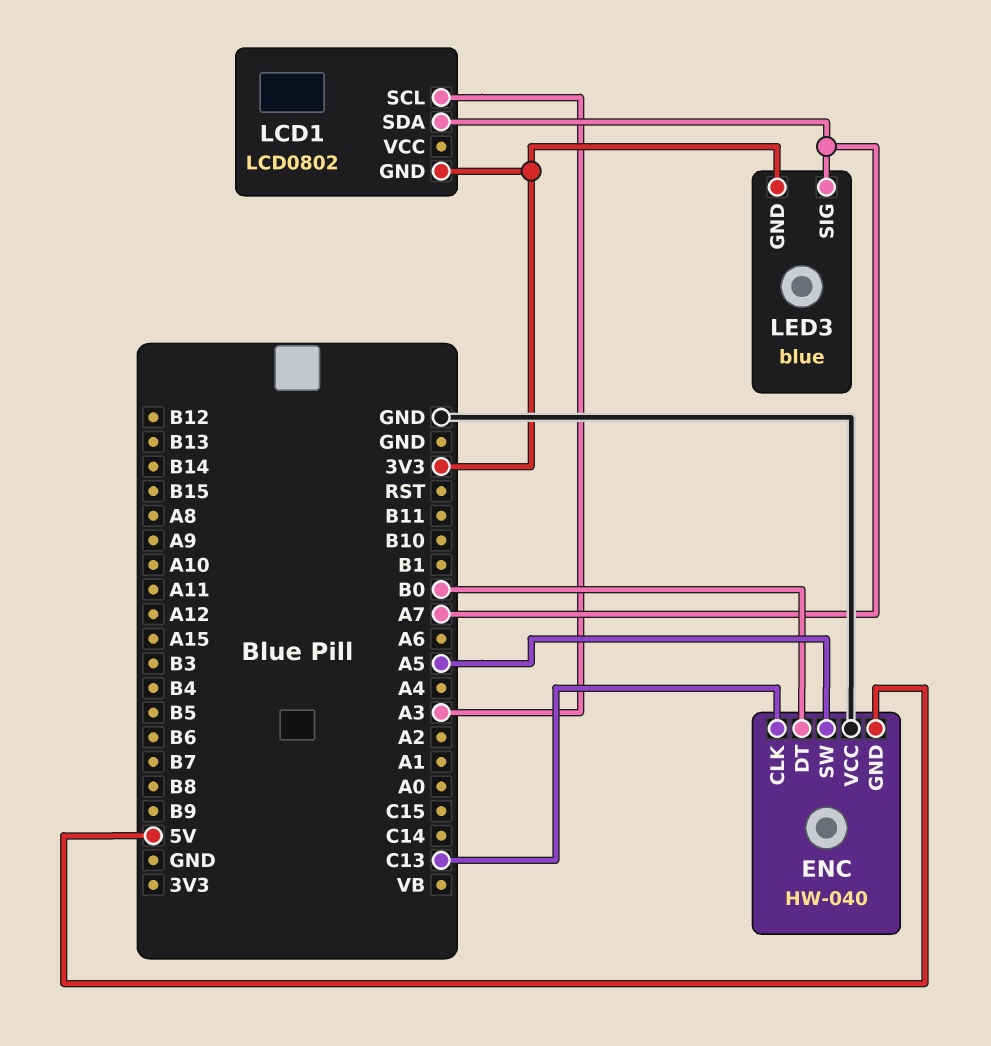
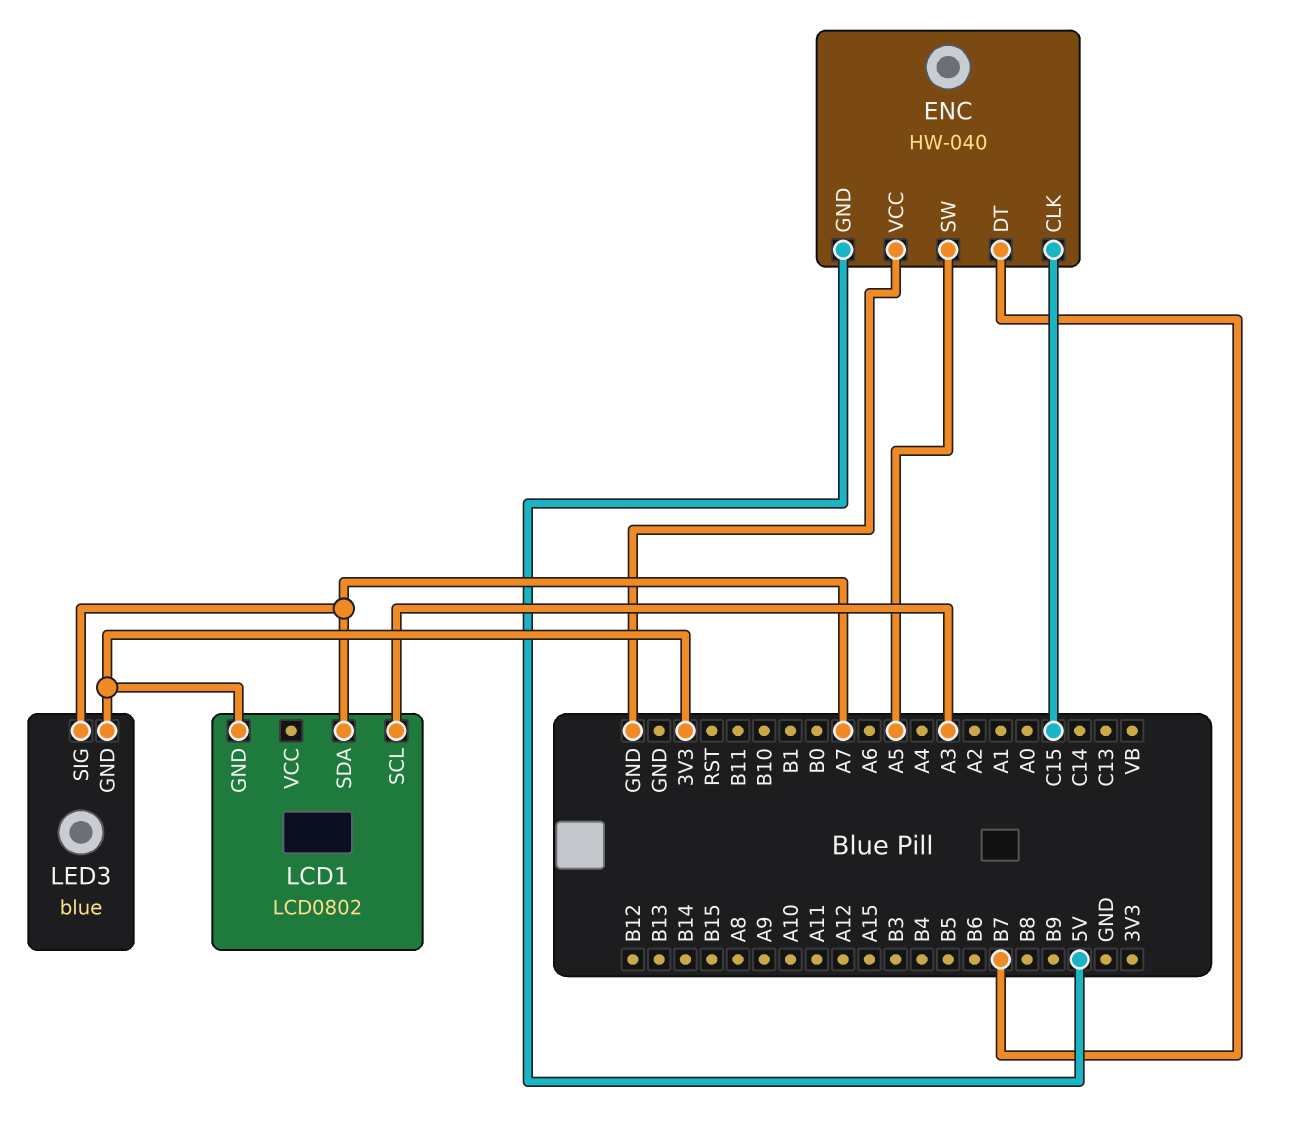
ENC pin CLK: C13 -> C15
ENC pin DT: B0 -> B7

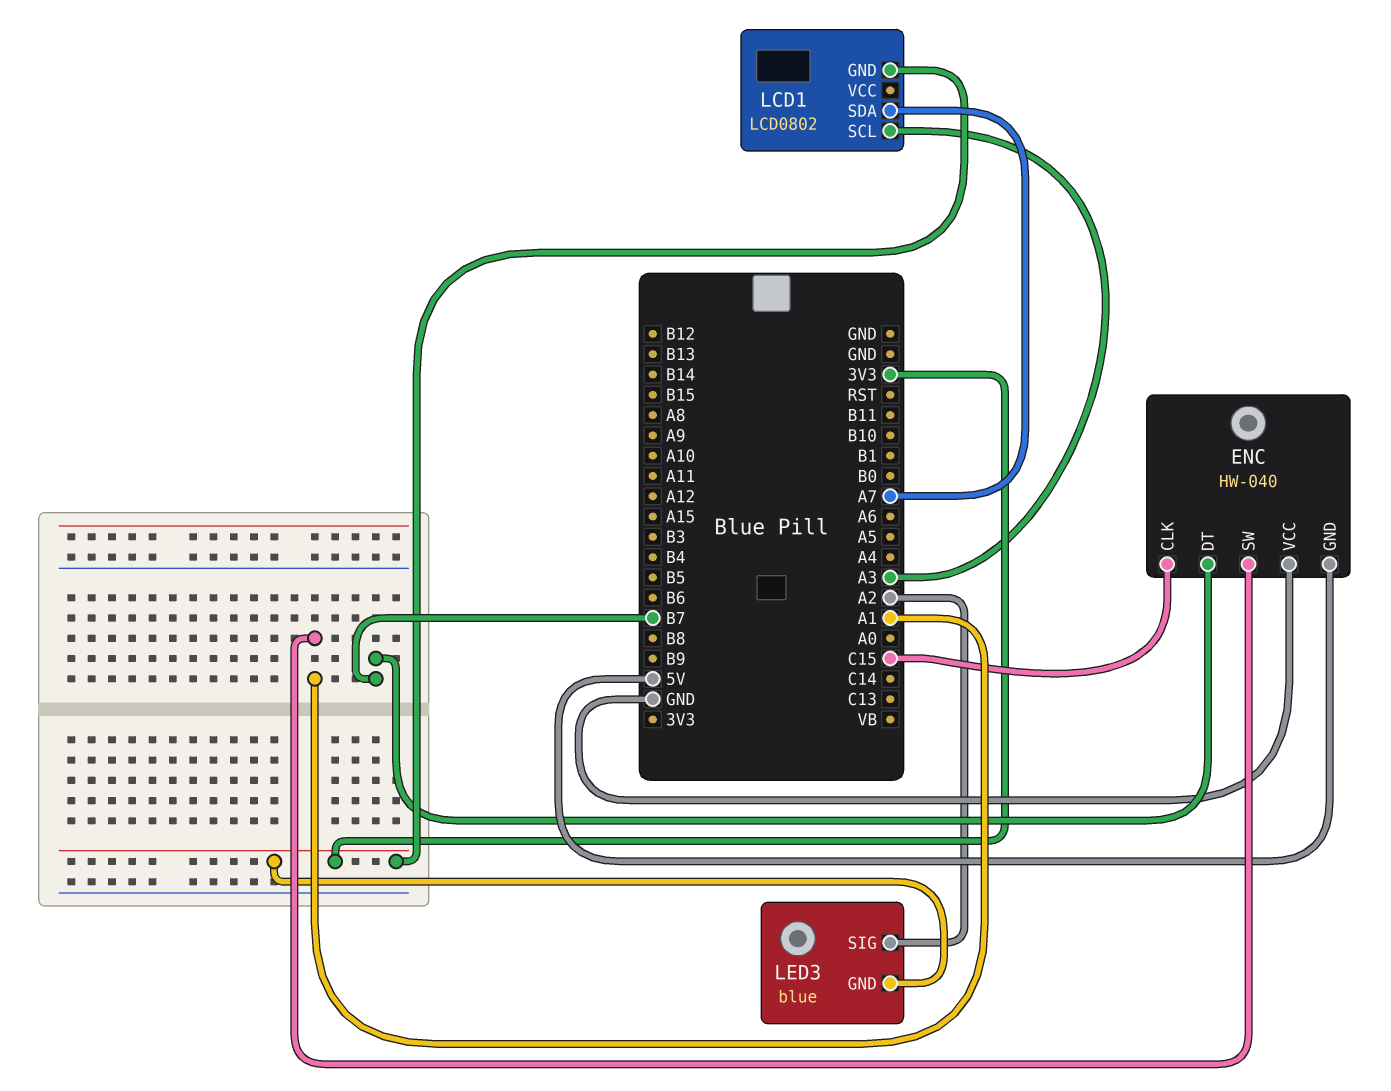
ENC pin SW: A5 -> A1
LED3 pin SIG: A7 -> A2

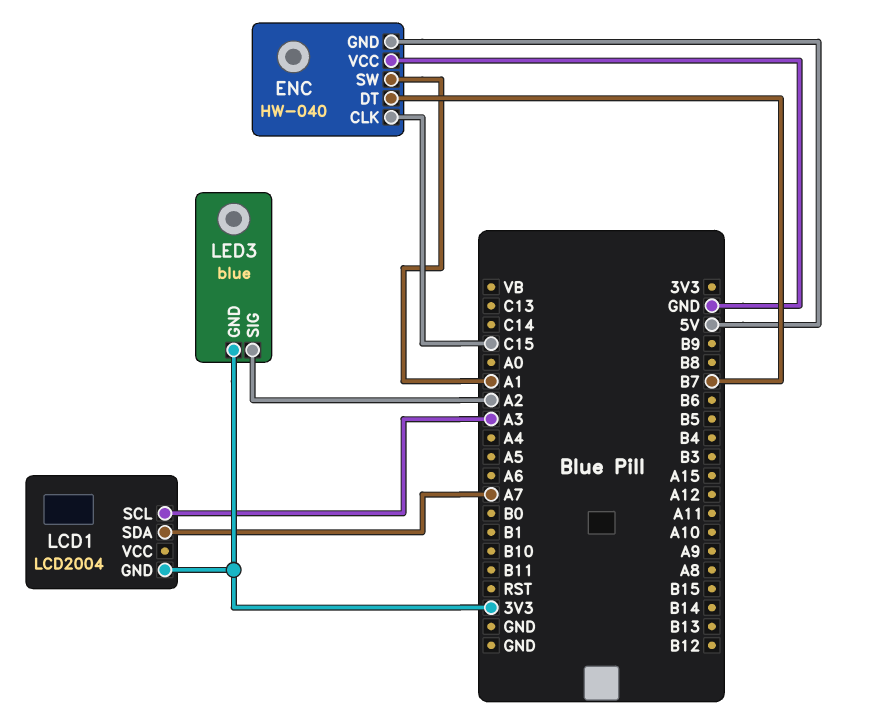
LCD1: LCD0802 -> LCD2004

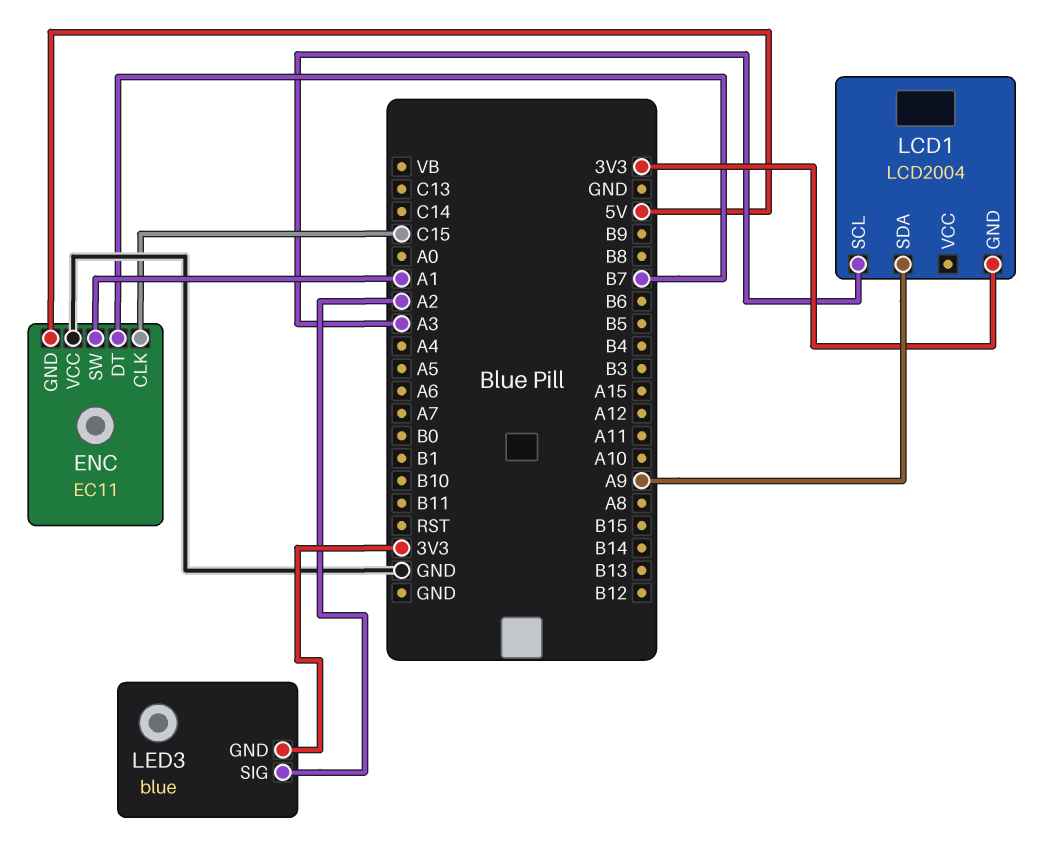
ENC: HW-040 -> EC11
LCD1 pin SDA: A7 -> A9

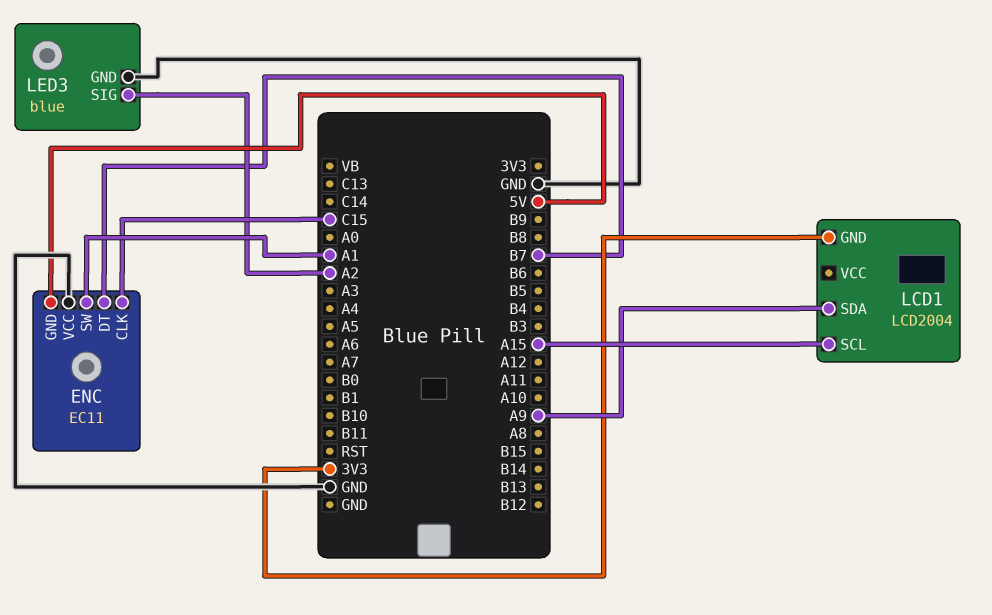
LCD1 pin SCL: A3 -> A15
LED3 pin GND: 3V3 -> GND

